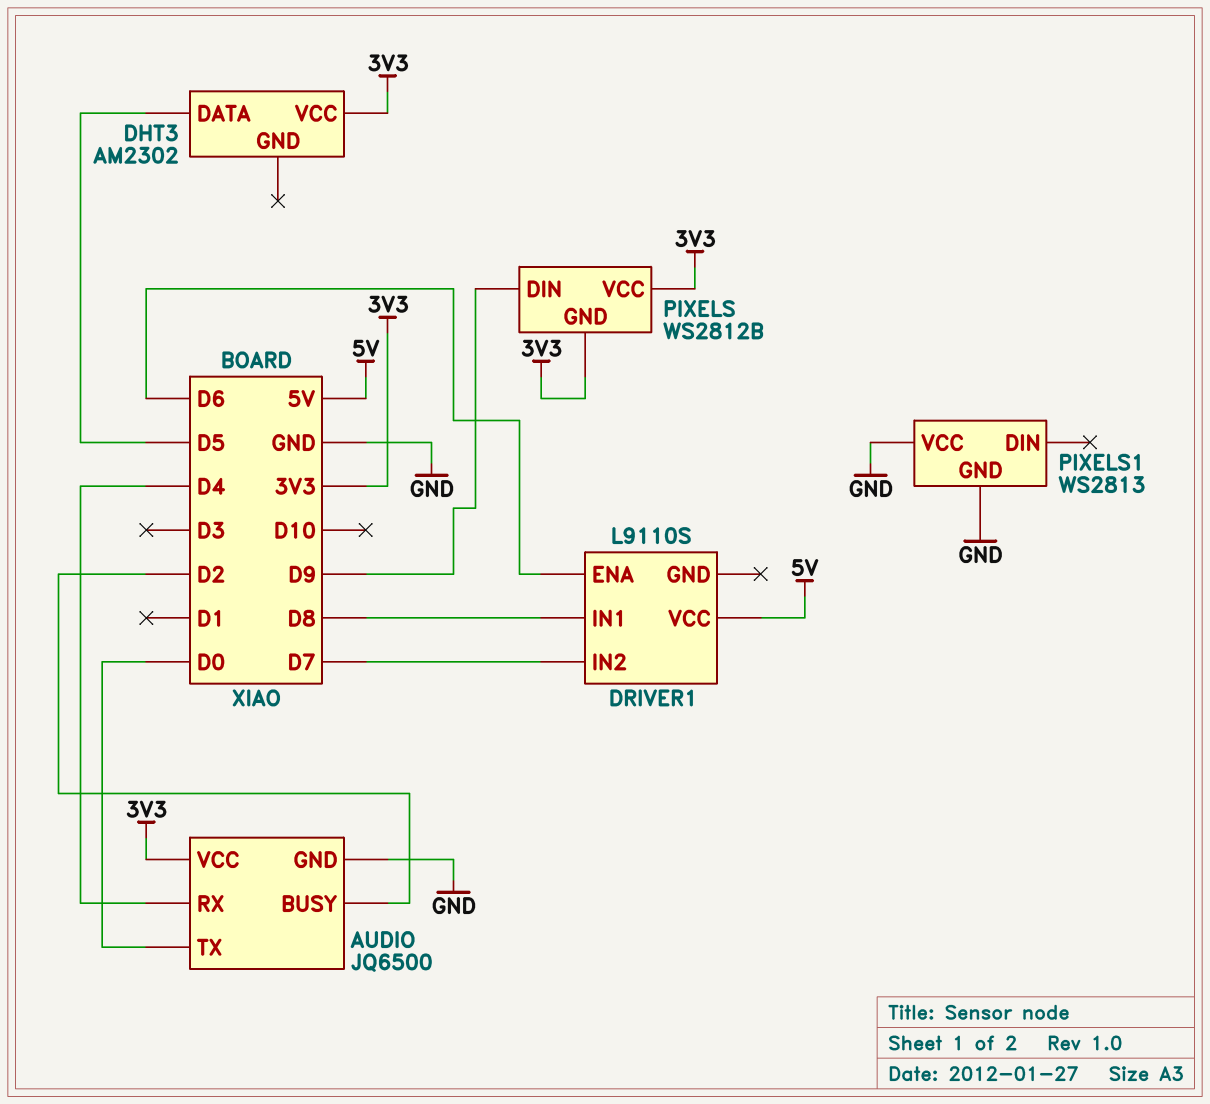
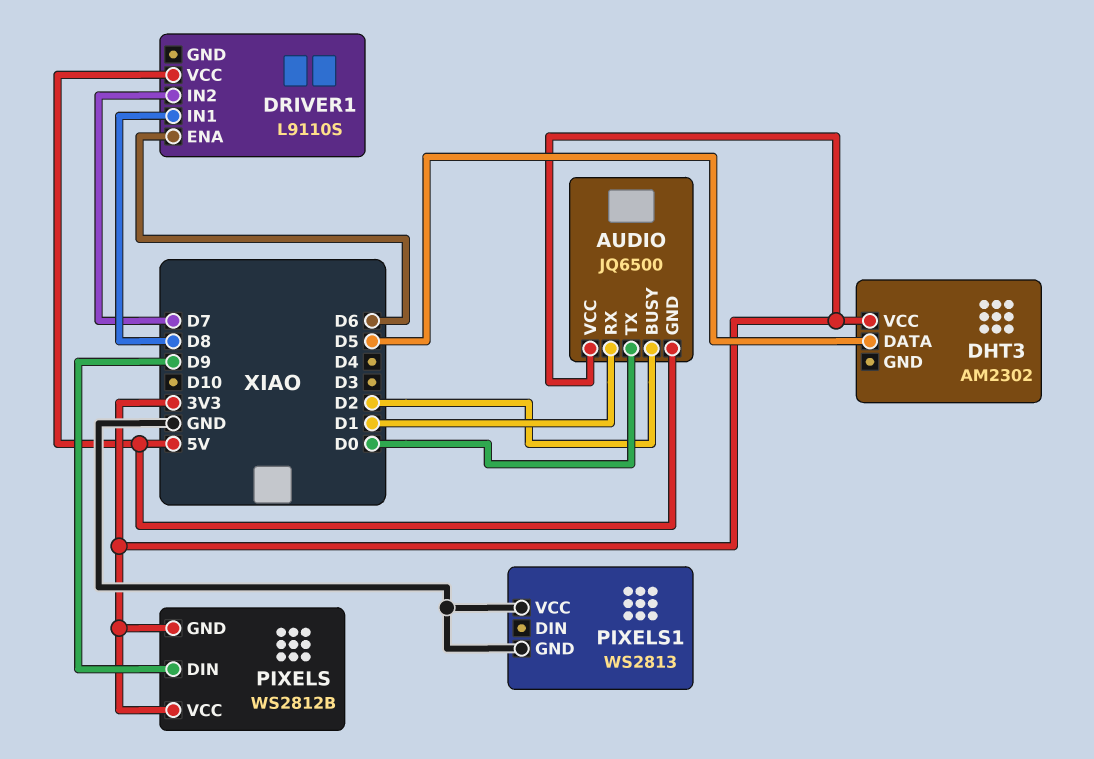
AUDIO pin GND: GND -> 5V
AUDIO pin RX: D4 -> D1

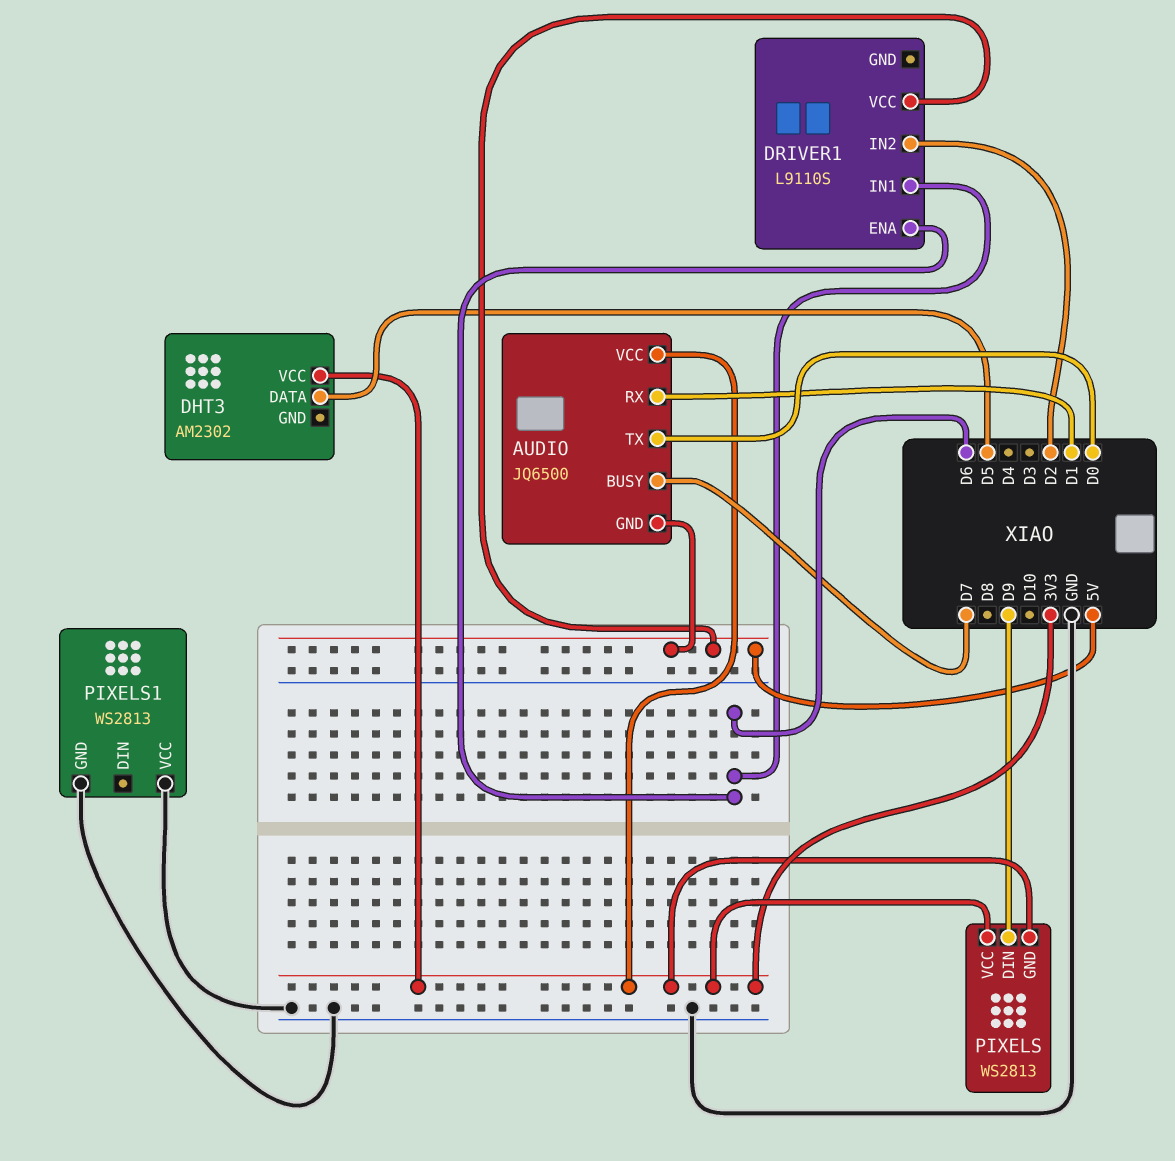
AUDIO pin BUSY: D2 -> D7
DRIVER1 pin IN1: D8 -> D6
DRIVER1 pin IN2: D7 -> D2
PIXELS: WS2812B -> WS2813

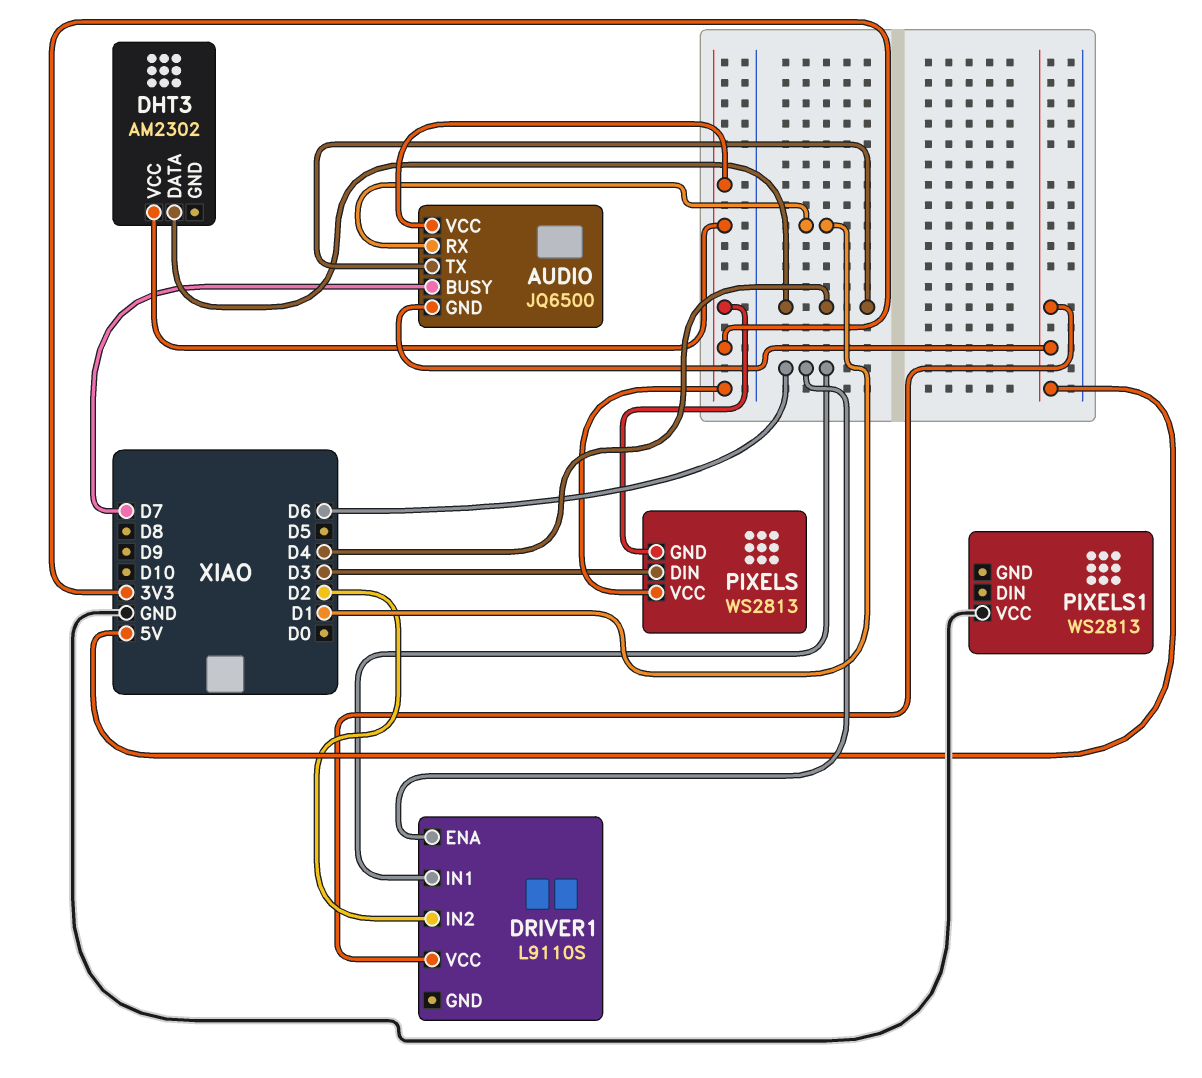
AUDIO pin TX: D0 -> D4
DHT3 pin DATA: D5 -> D4
PIXELS pin DIN: D9 -> D3
PIXELS1 pin GND: GND -> none

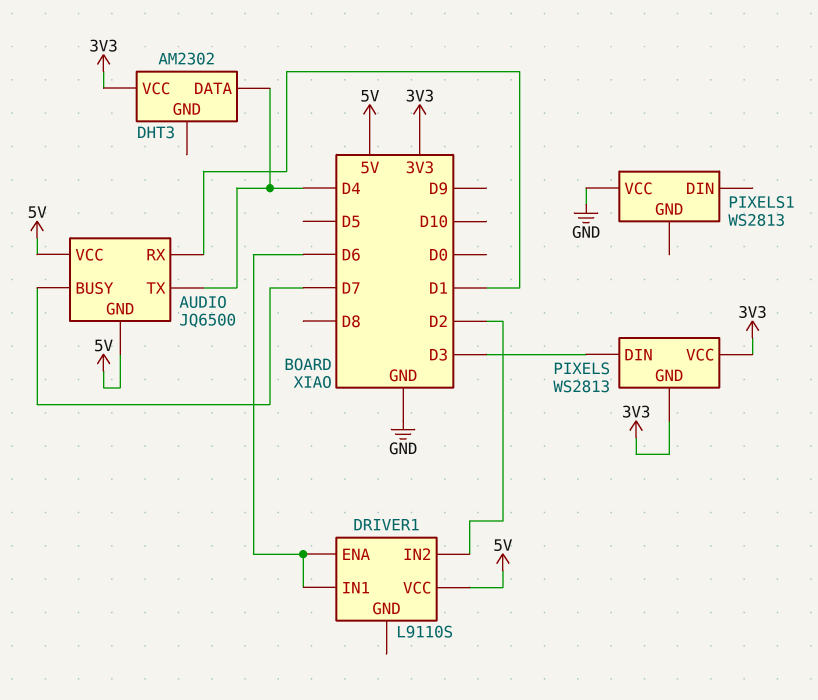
AUDIO pin VCC: 3V3 -> 5V

